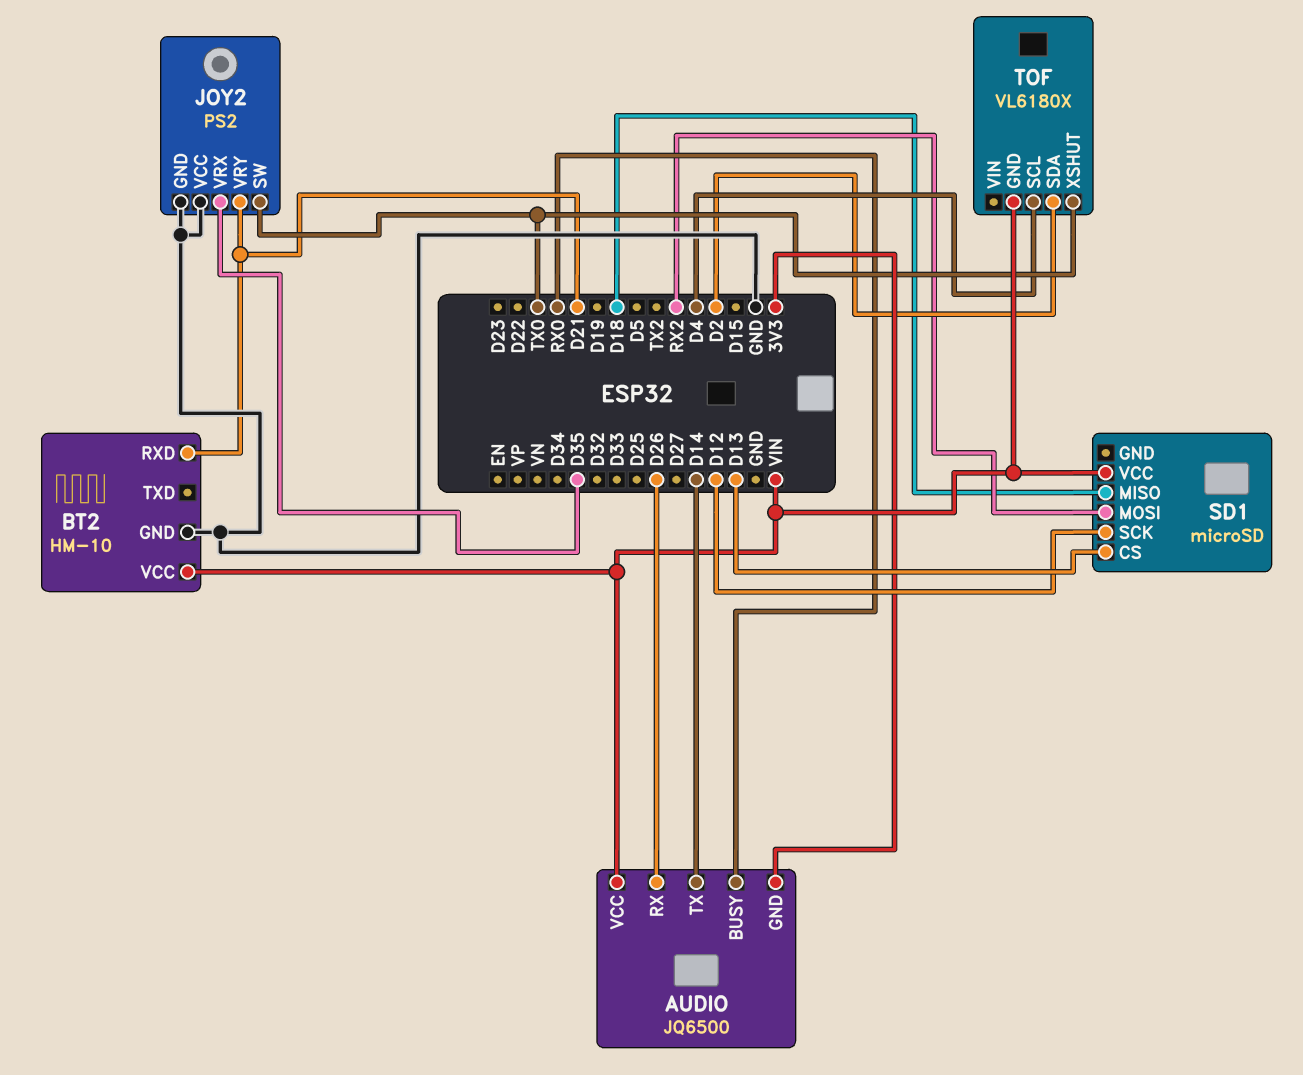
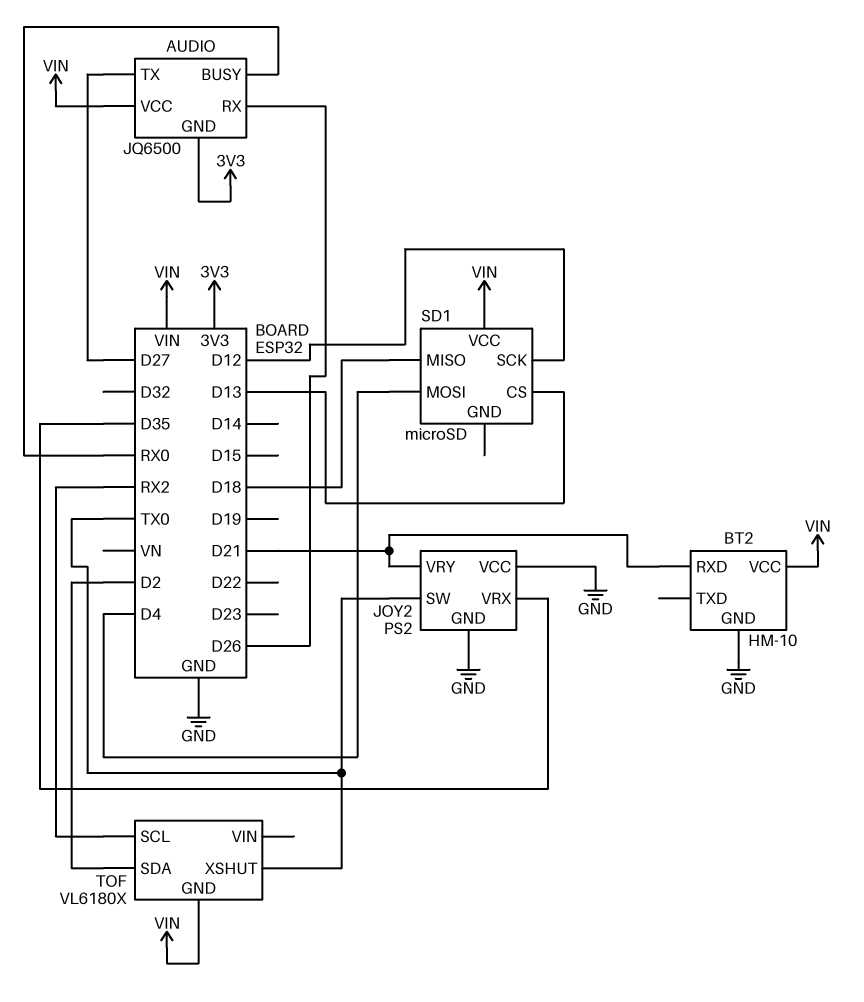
AUDIO pin TX: D14 -> D27
SD1 pin MOSI: RX2 -> D4
TOF pin SCL: D4 -> RX2

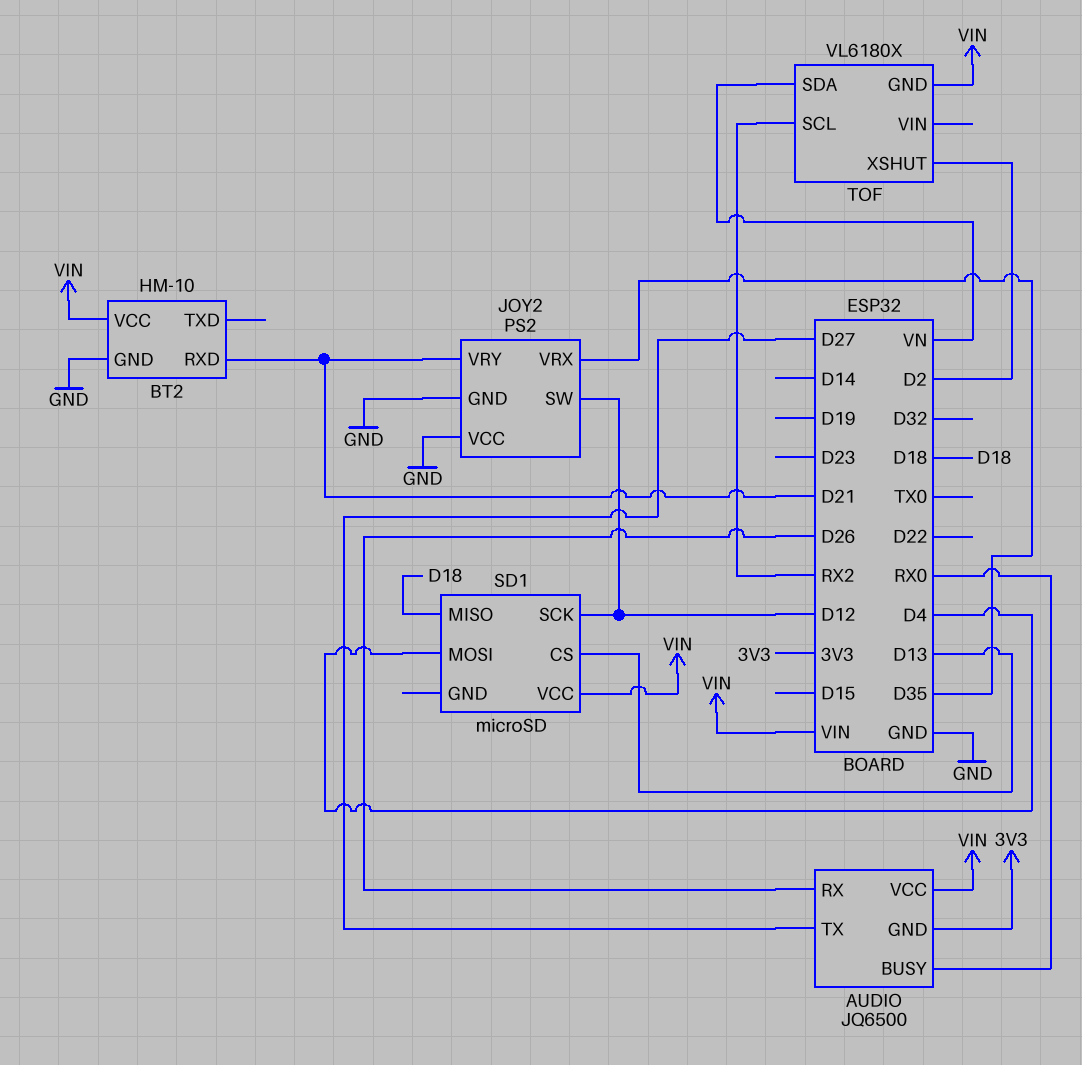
JOY2 pin SW: TX0 -> D12
TOF pin SDA: D2 -> VN
TOF pin XSHUT: TX0 -> D2

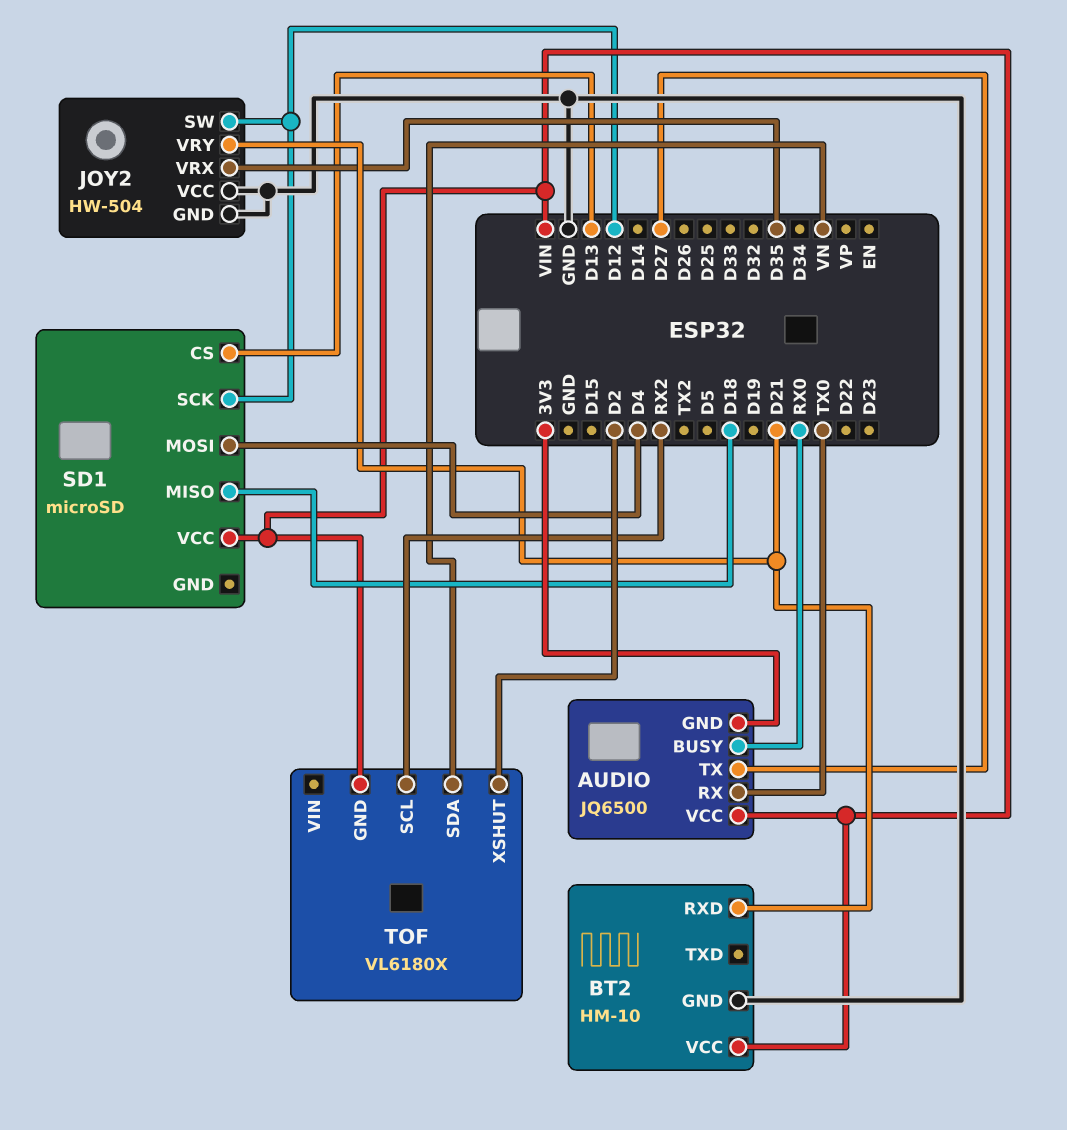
AUDIO pin RX: D26 -> TX0
JOY2: PS2 -> HW-504

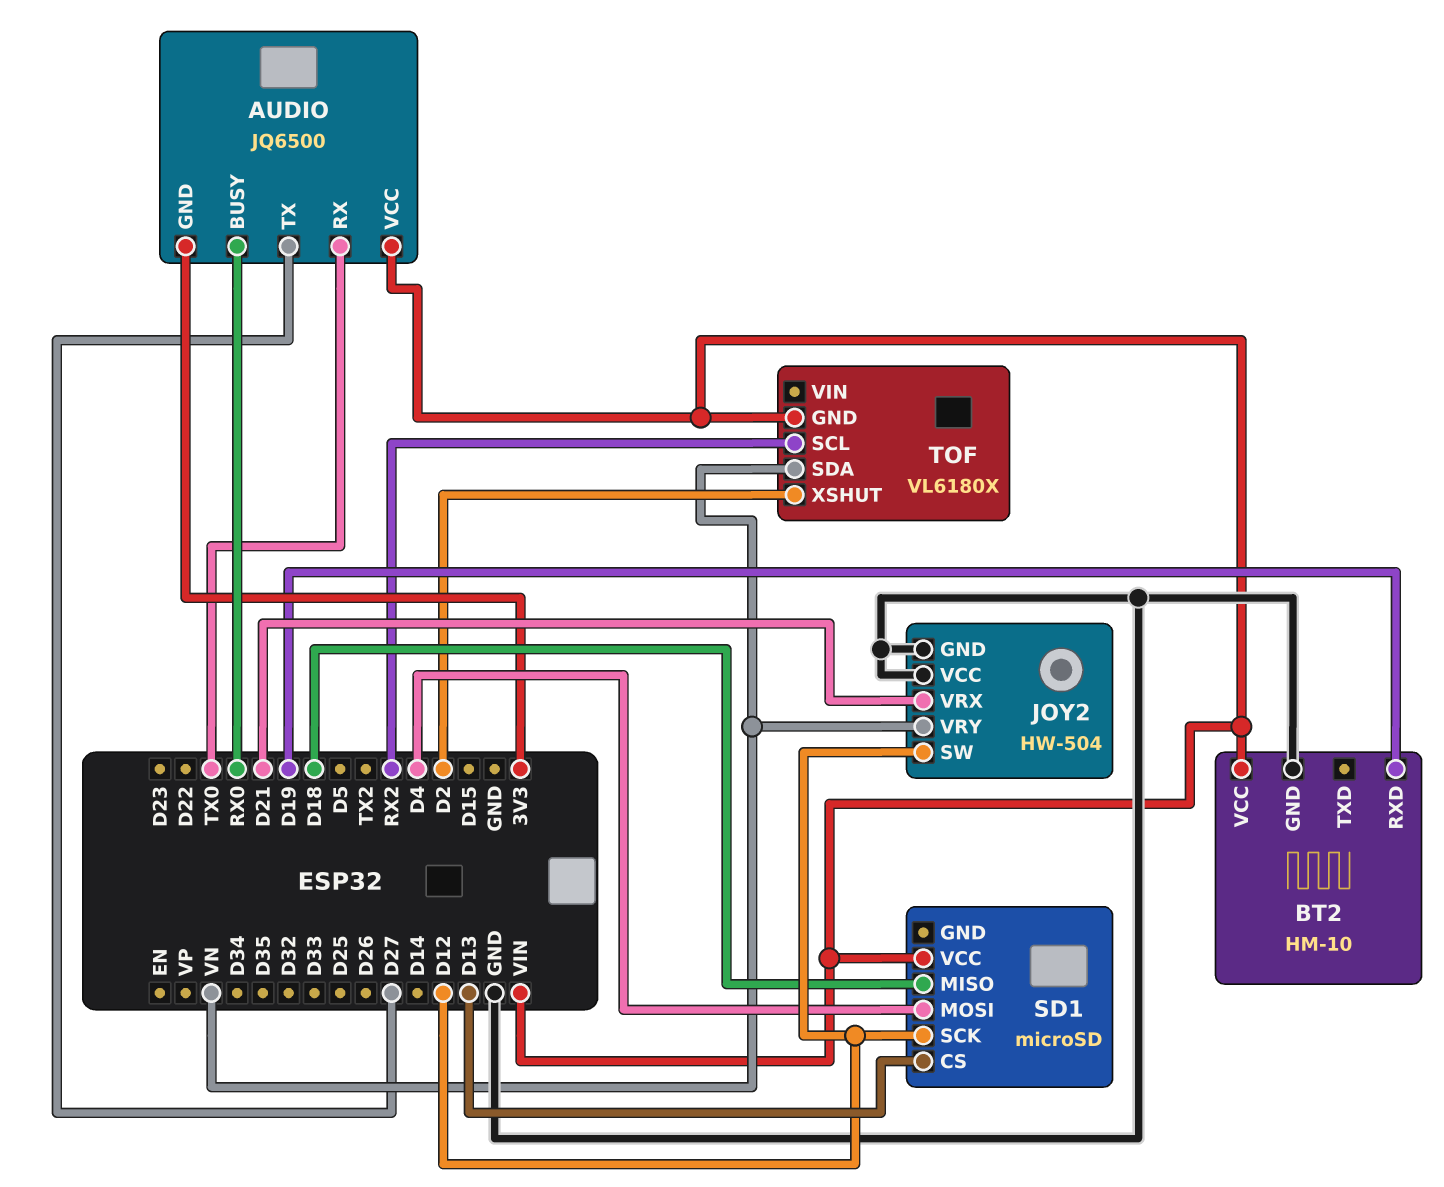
BT2 pin RXD: D21 -> D19
JOY2 pin VRX: D35 -> D21
JOY2 pin VRY: D21 -> VN

